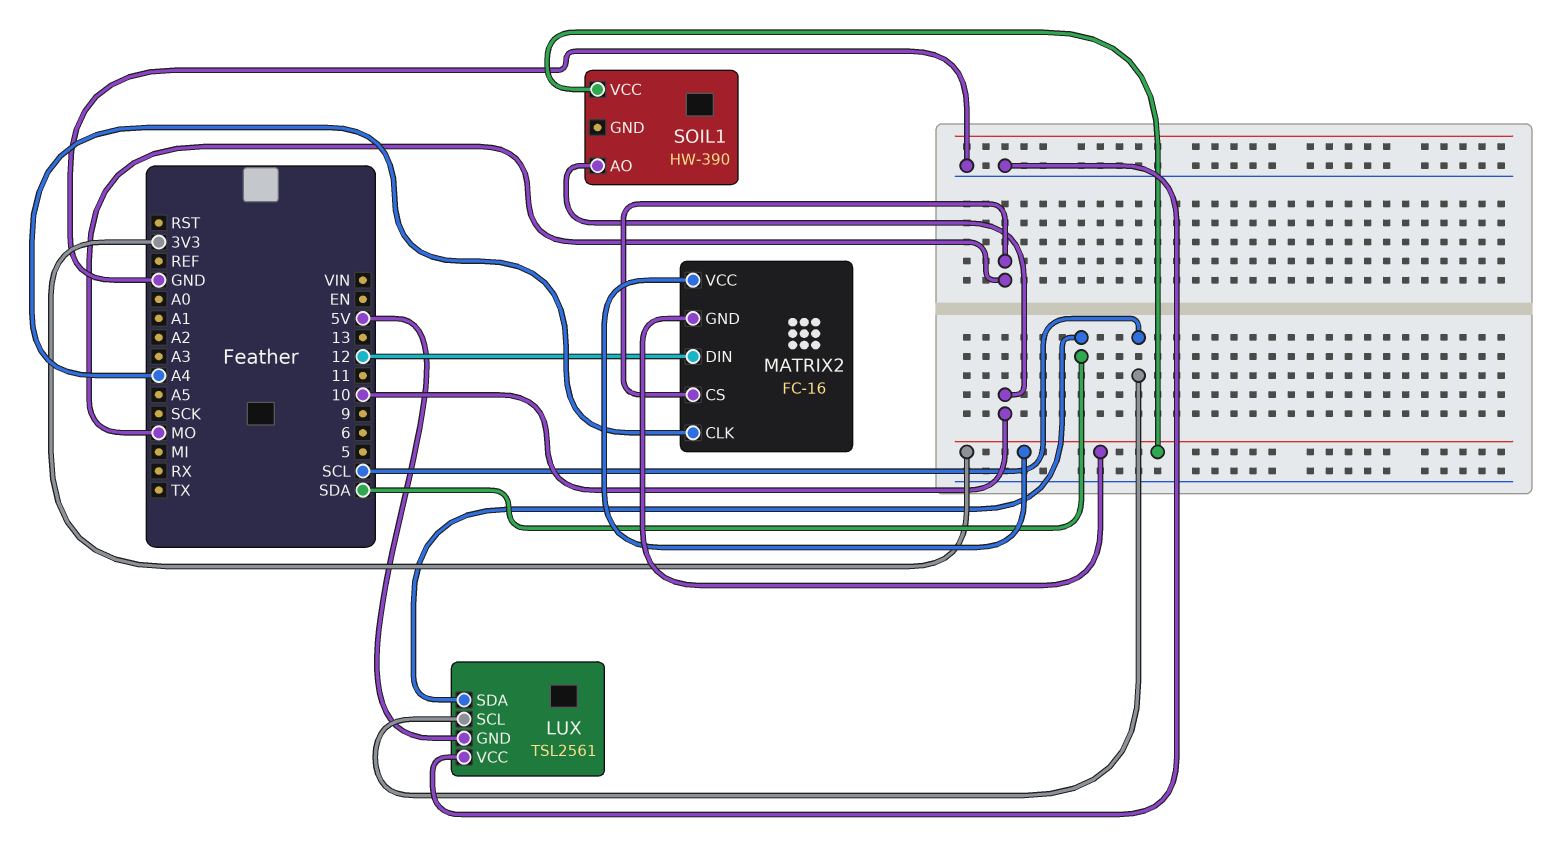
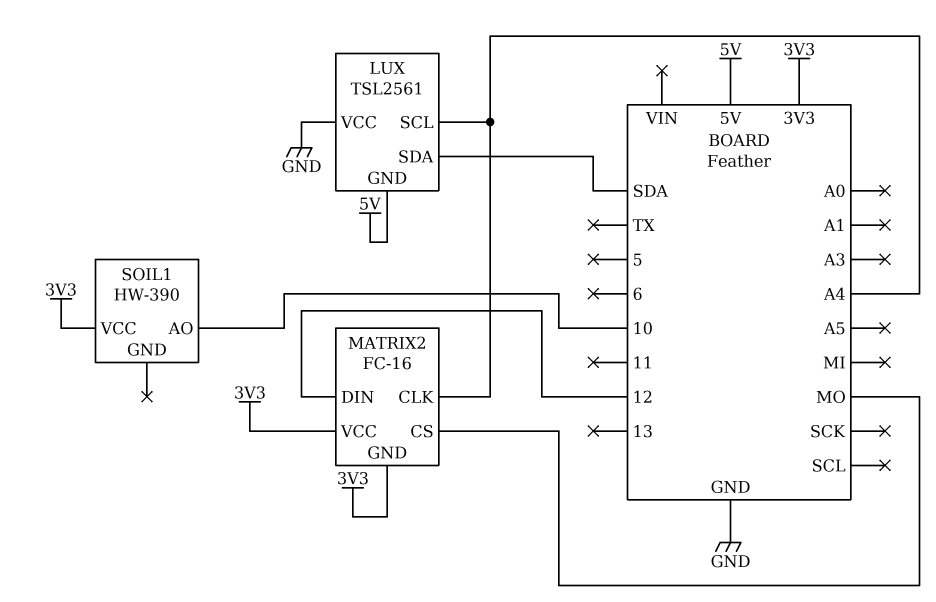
LUX pin SCL: SCL -> A4

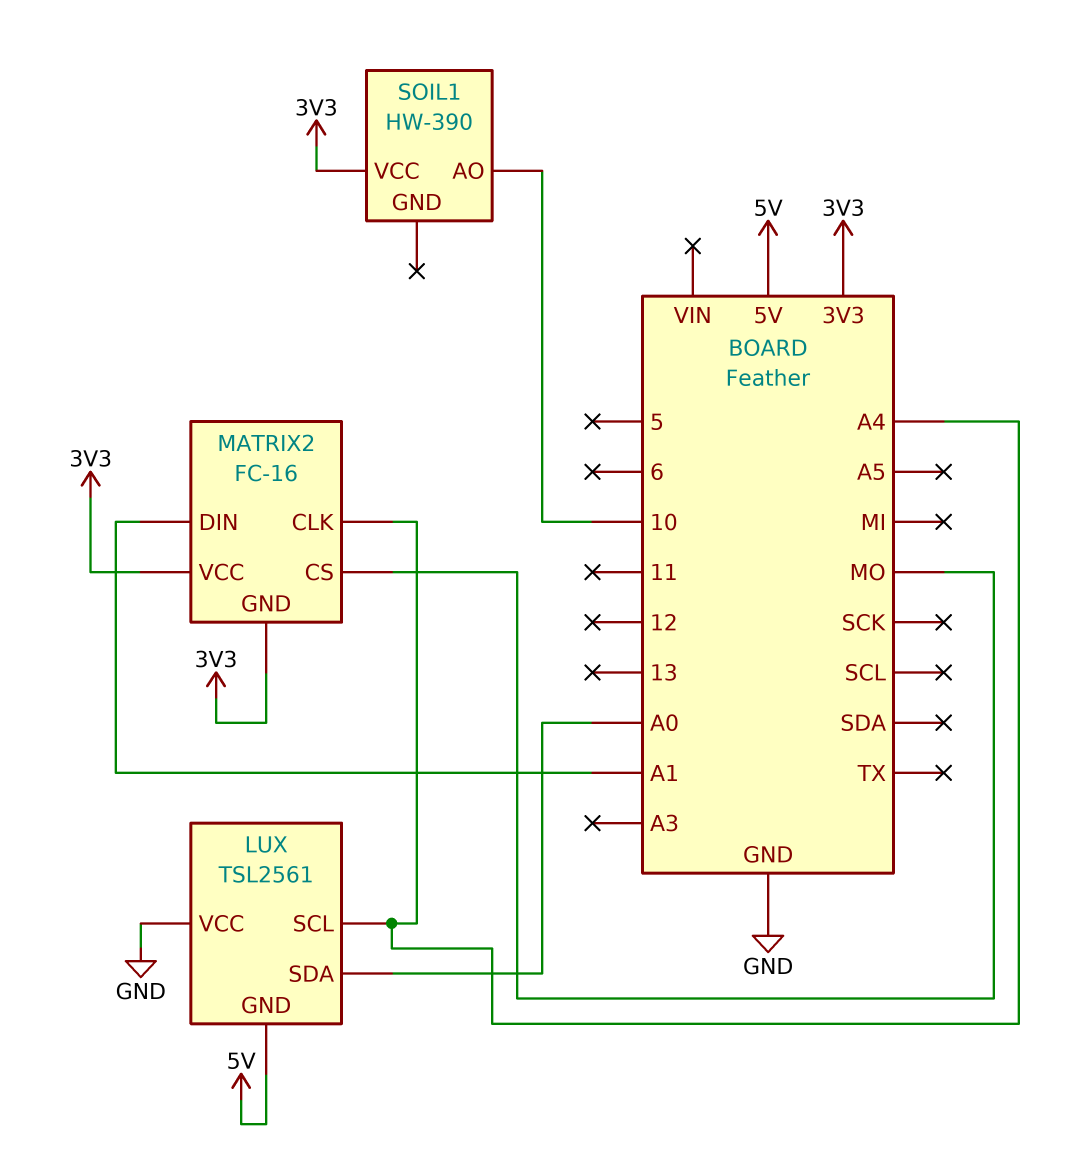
LUX pin SDA: SDA -> A0
MATRIX2 pin DIN: 12 -> A1

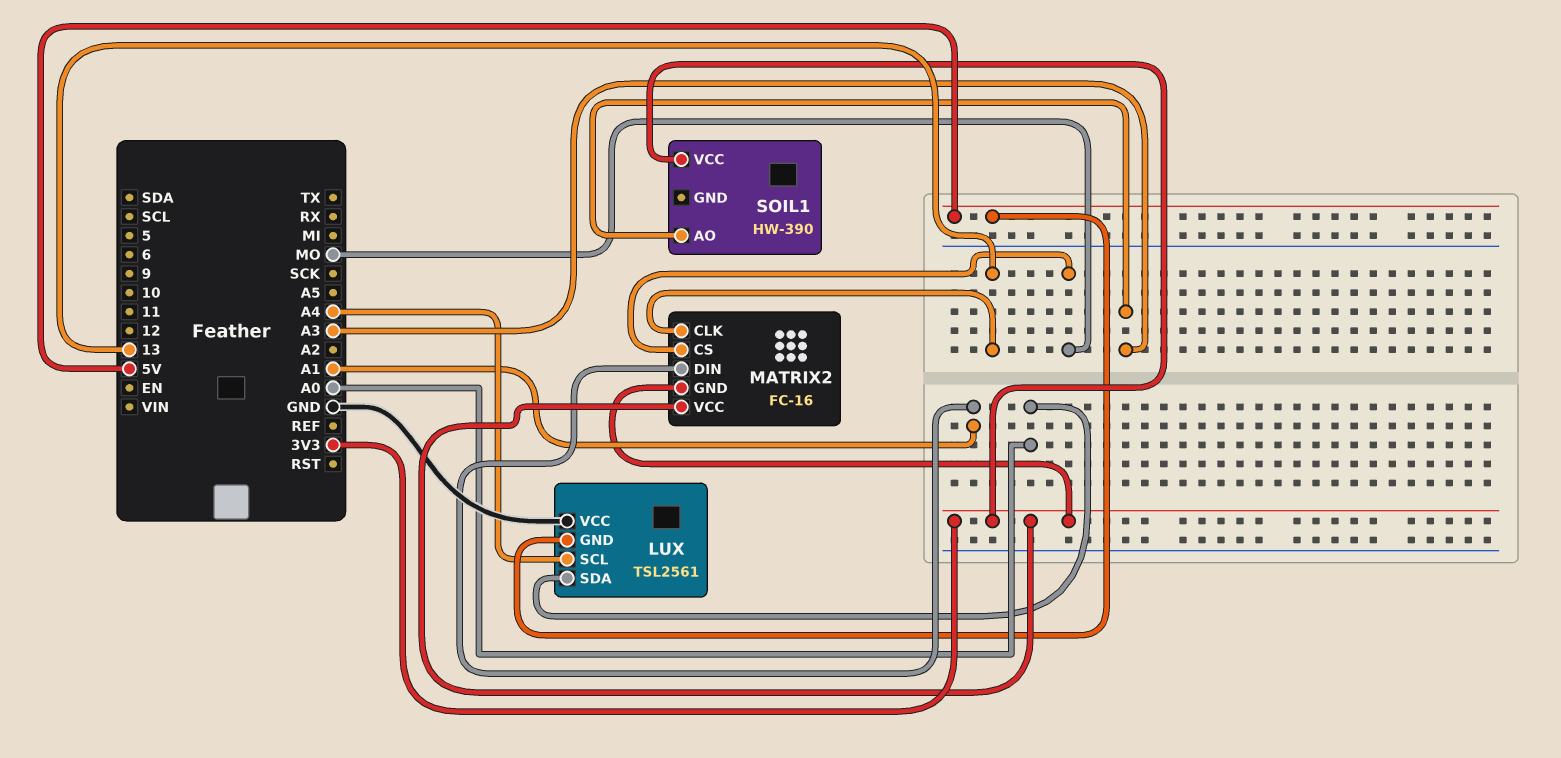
MATRIX2 pin CLK: A4 -> 13
SOIL1 pin AO: 10 -> A3

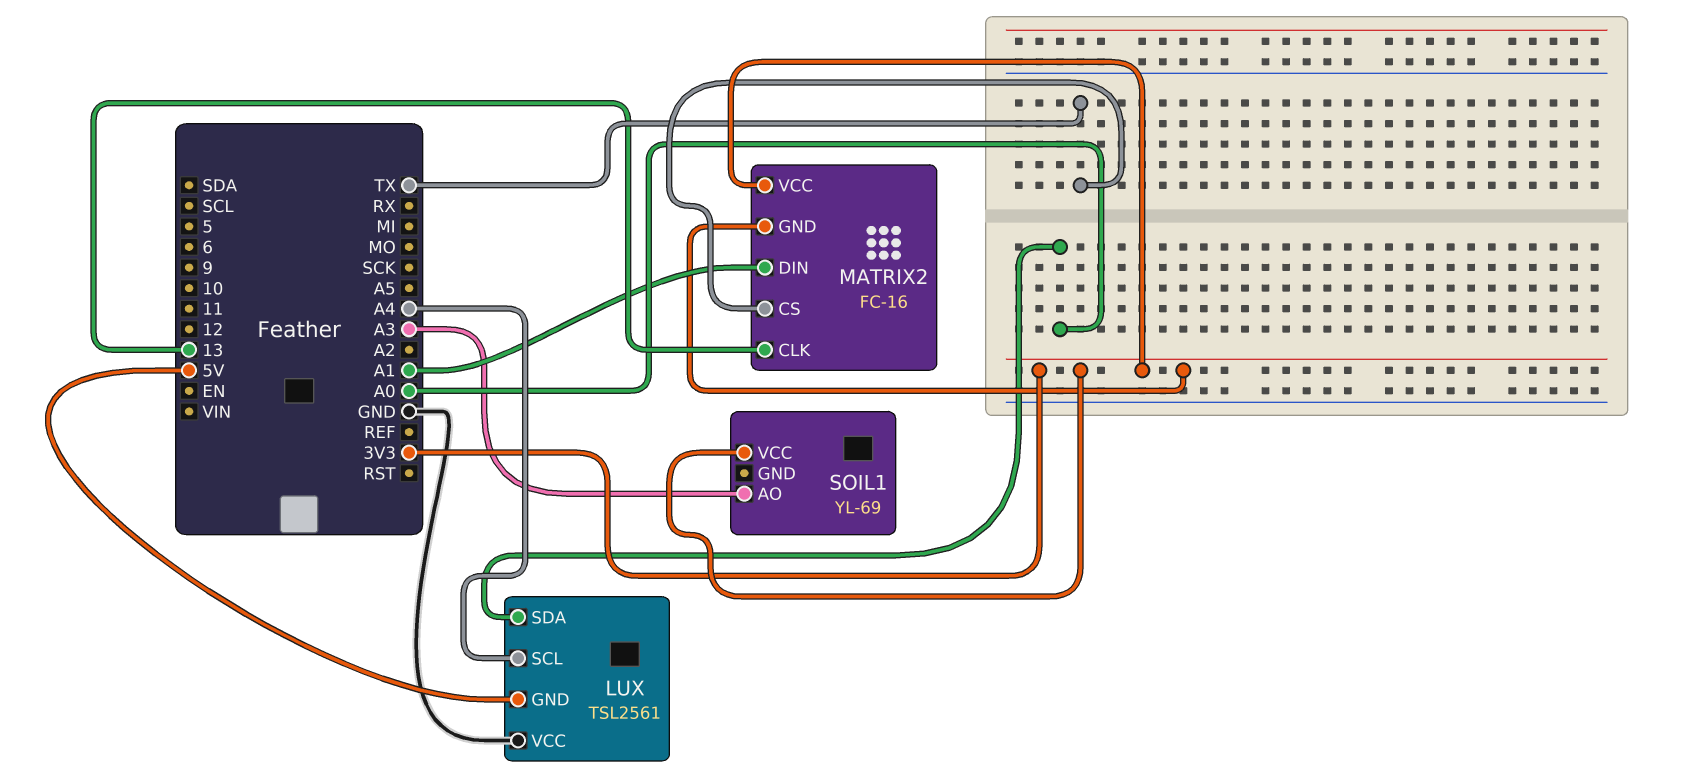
MATRIX2 pin CS: MO -> TX
SOIL1: HW-390 -> YL-69

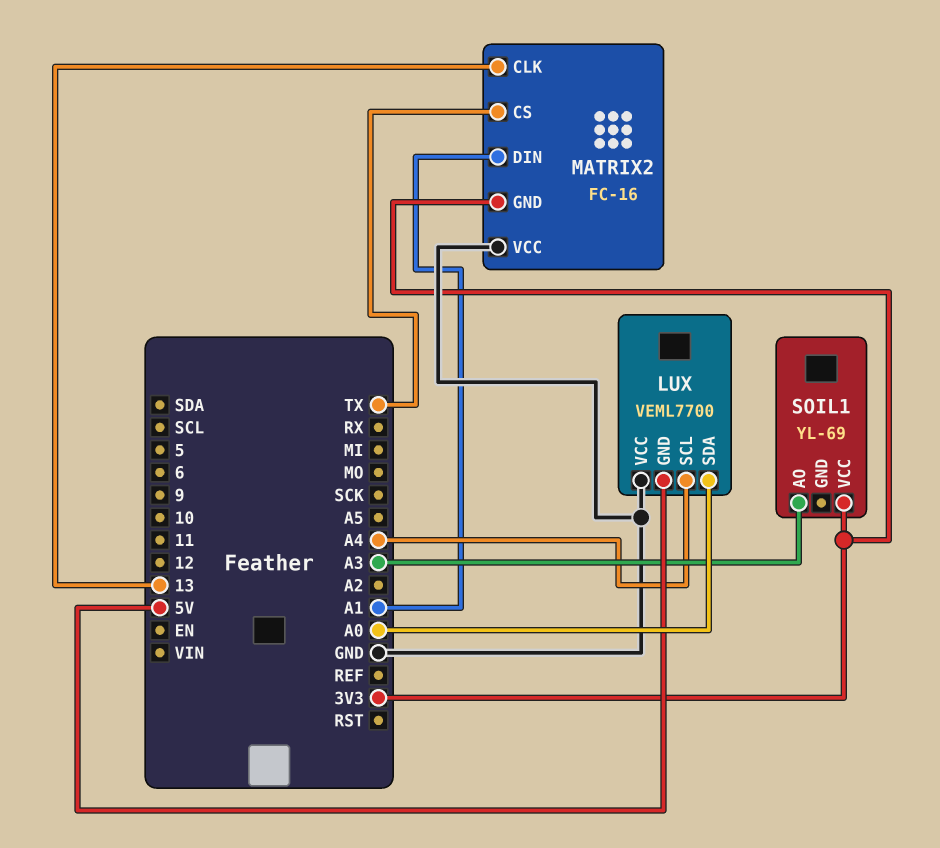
LUX: TSL2561 -> VEML7700
MATRIX2 pin VCC: 3V3 -> GND

